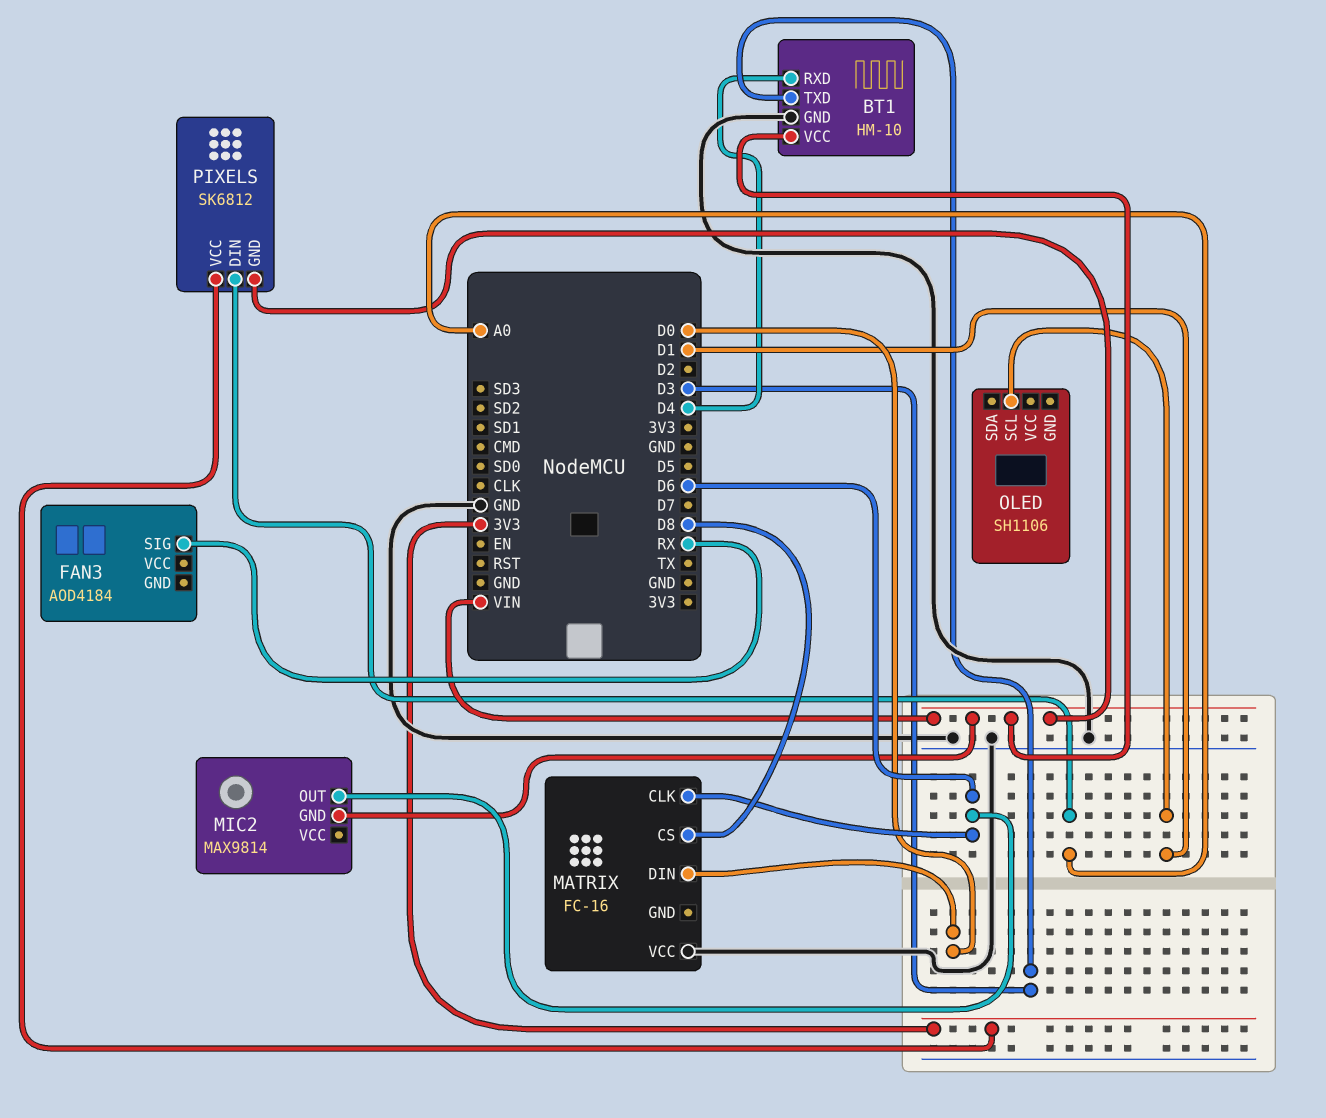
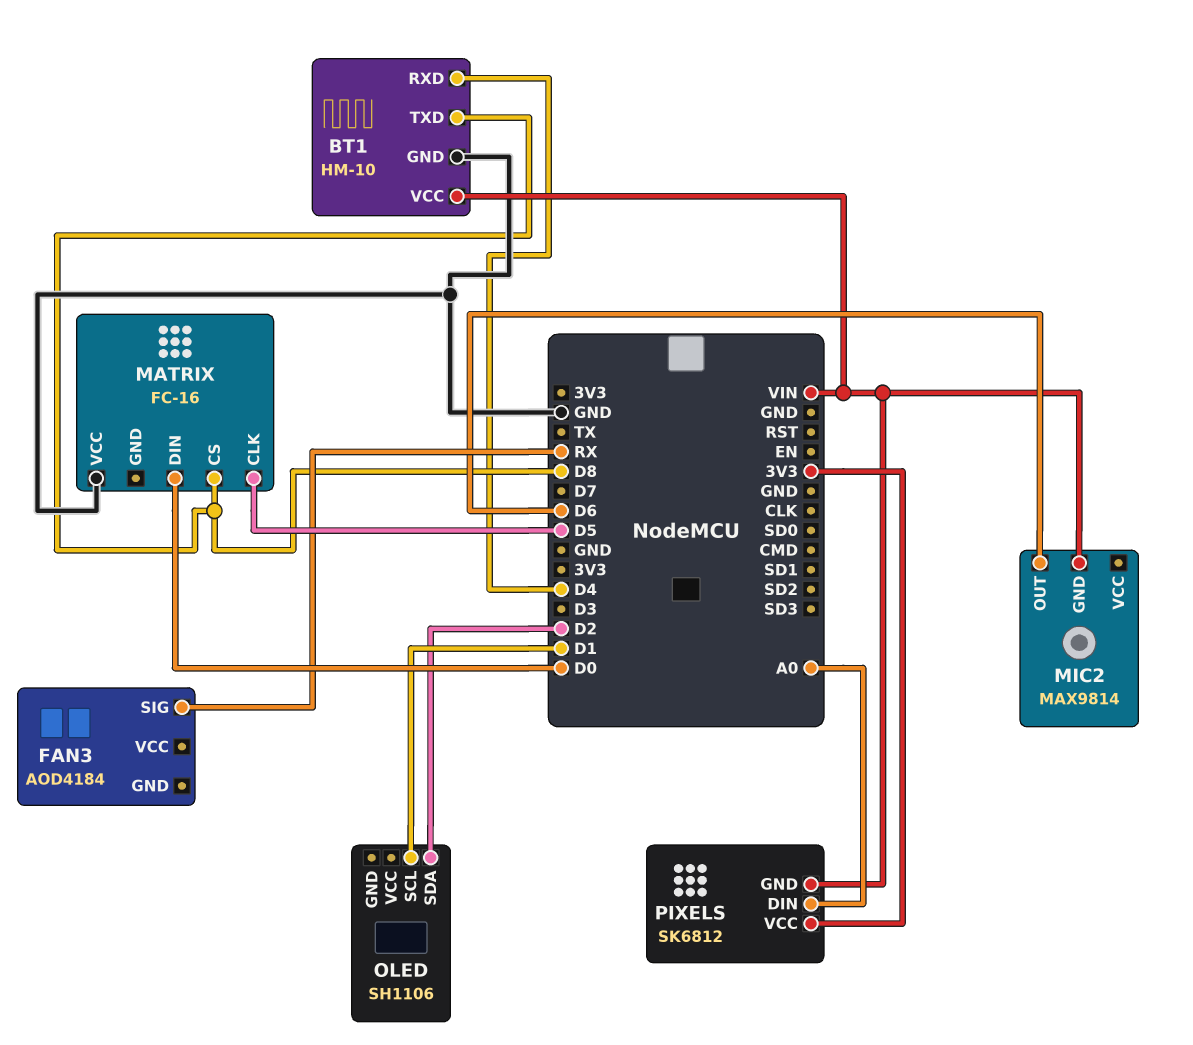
BT1 pin TXD: D3 -> D8
MATRIX pin CLK: D6 -> D5
OLED pin SDA: none -> D2

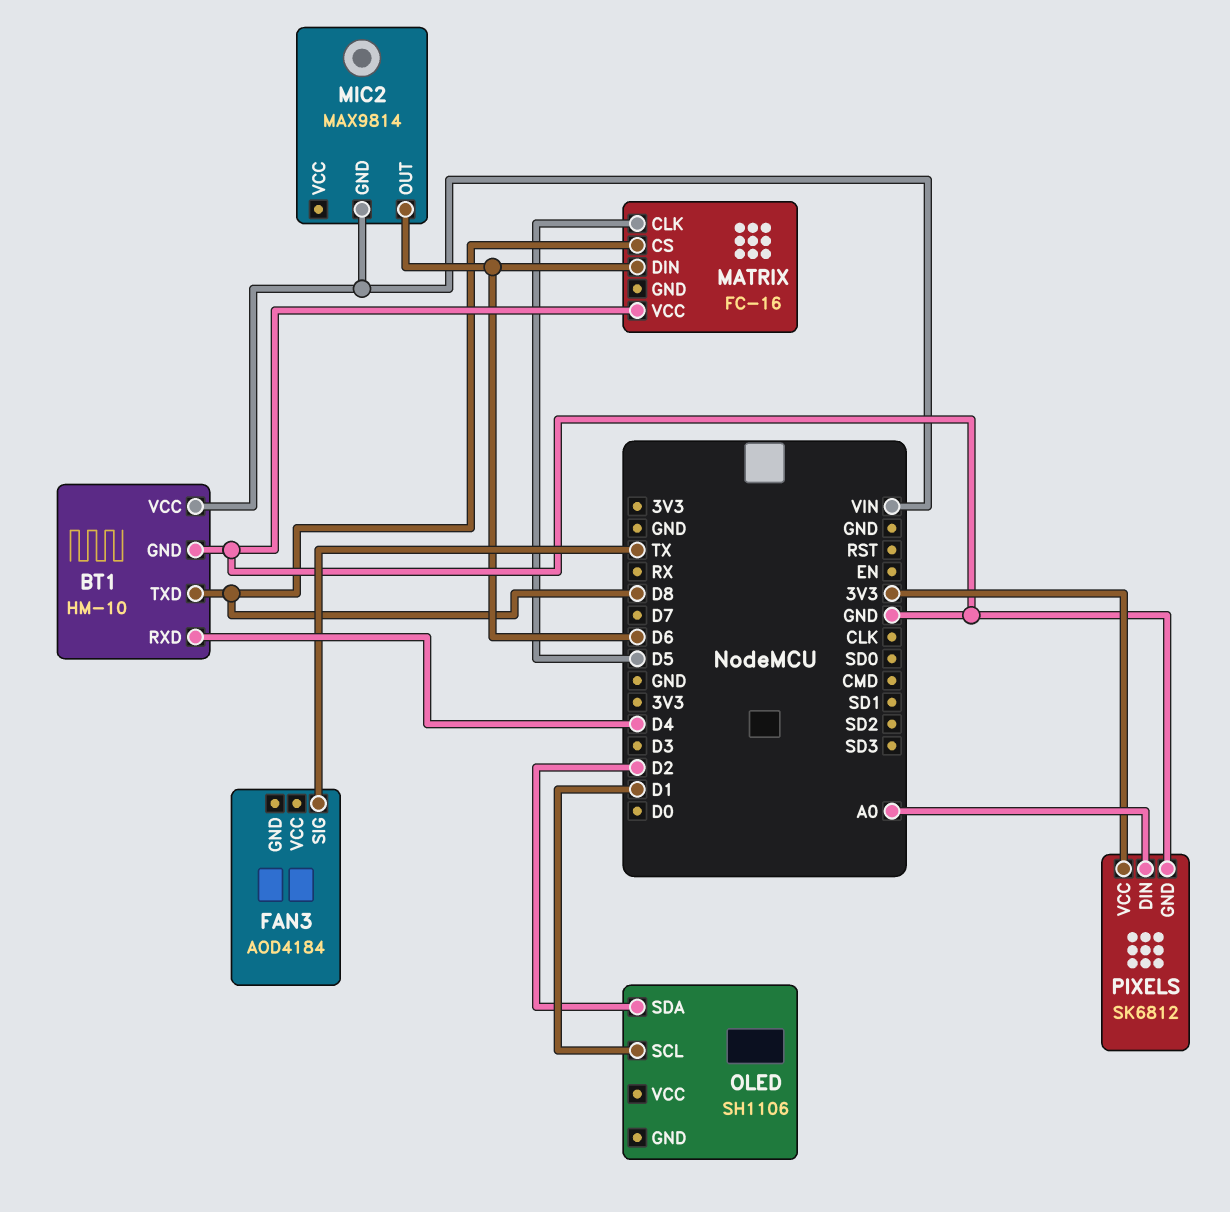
FAN3 pin SIG: RX -> TX
MATRIX pin DIN: D0 -> D6
PIXELS pin GND: VIN -> GND

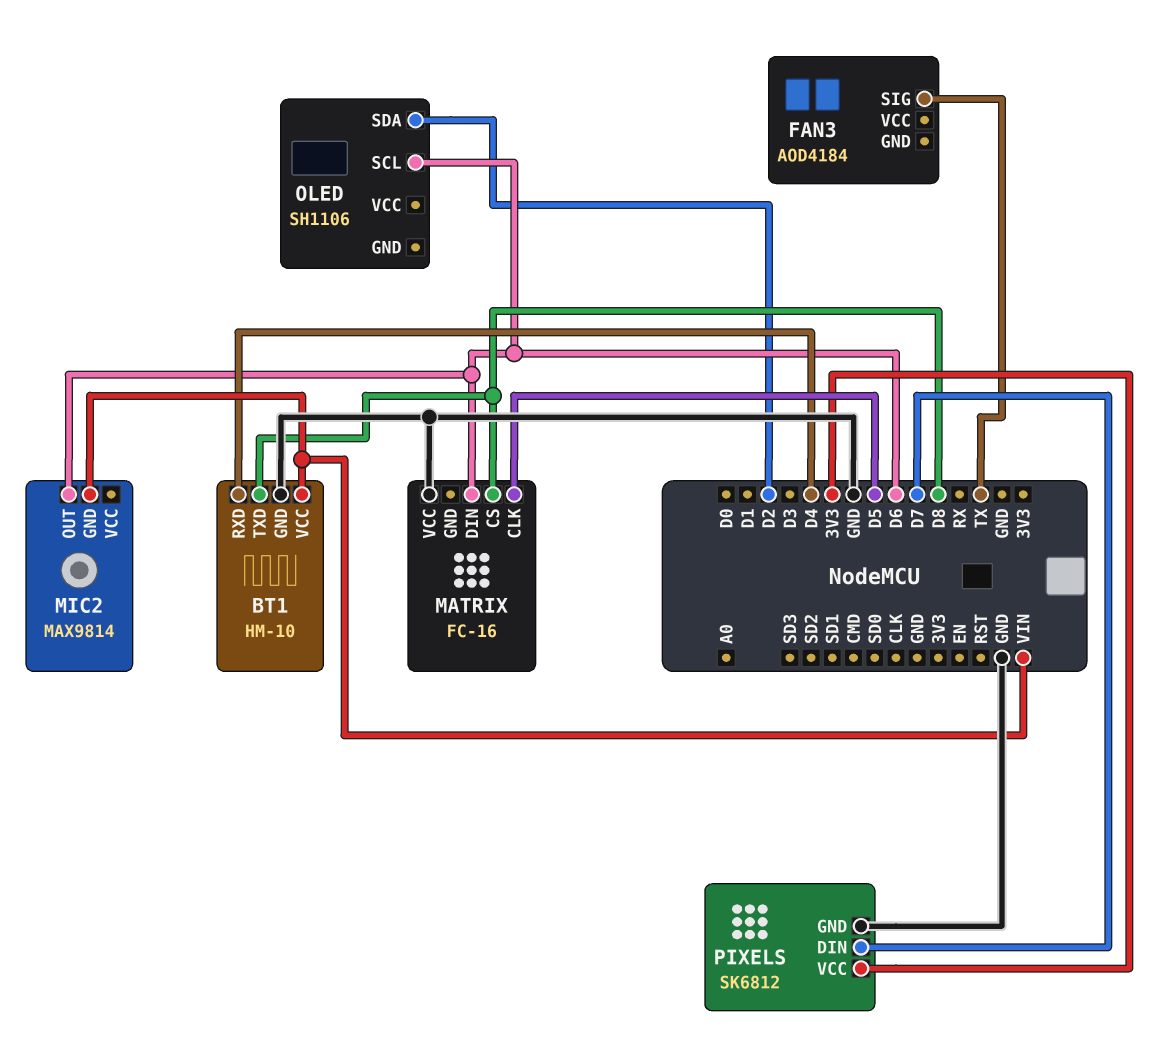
OLED pin SCL: D1 -> D6
PIXELS pin DIN: A0 -> D7

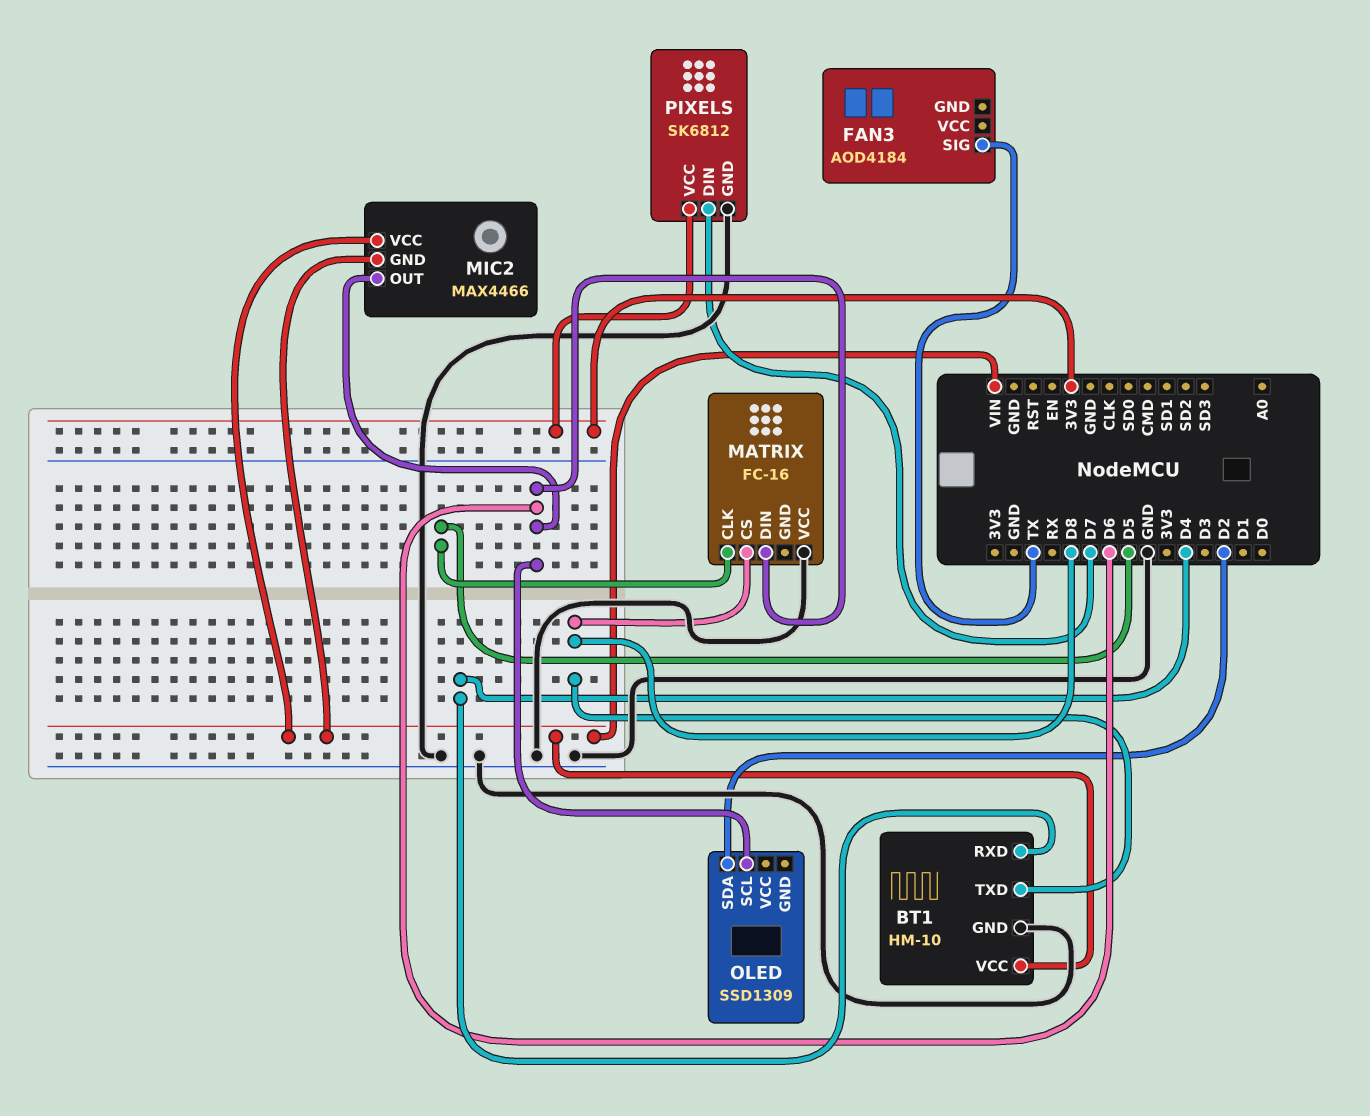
MIC2: MAX9814 -> MAX4466
MIC2 pin VCC: none -> VIN
OLED: SH1106 -> SSD1309

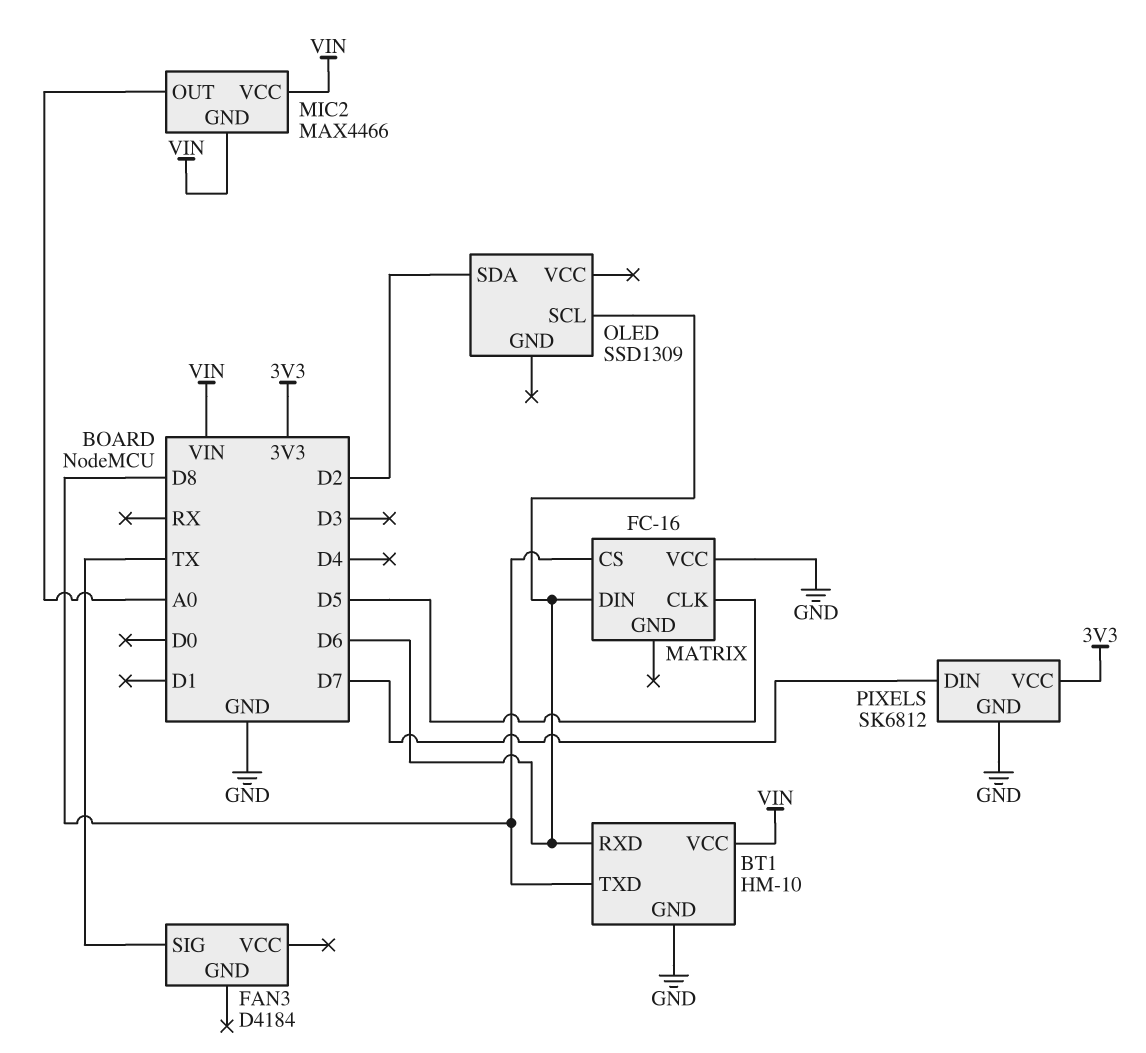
BT1 pin RXD: D4 -> D6
FAN3: AOD4184 -> D4184
MIC2 pin OUT: D6 -> A0

